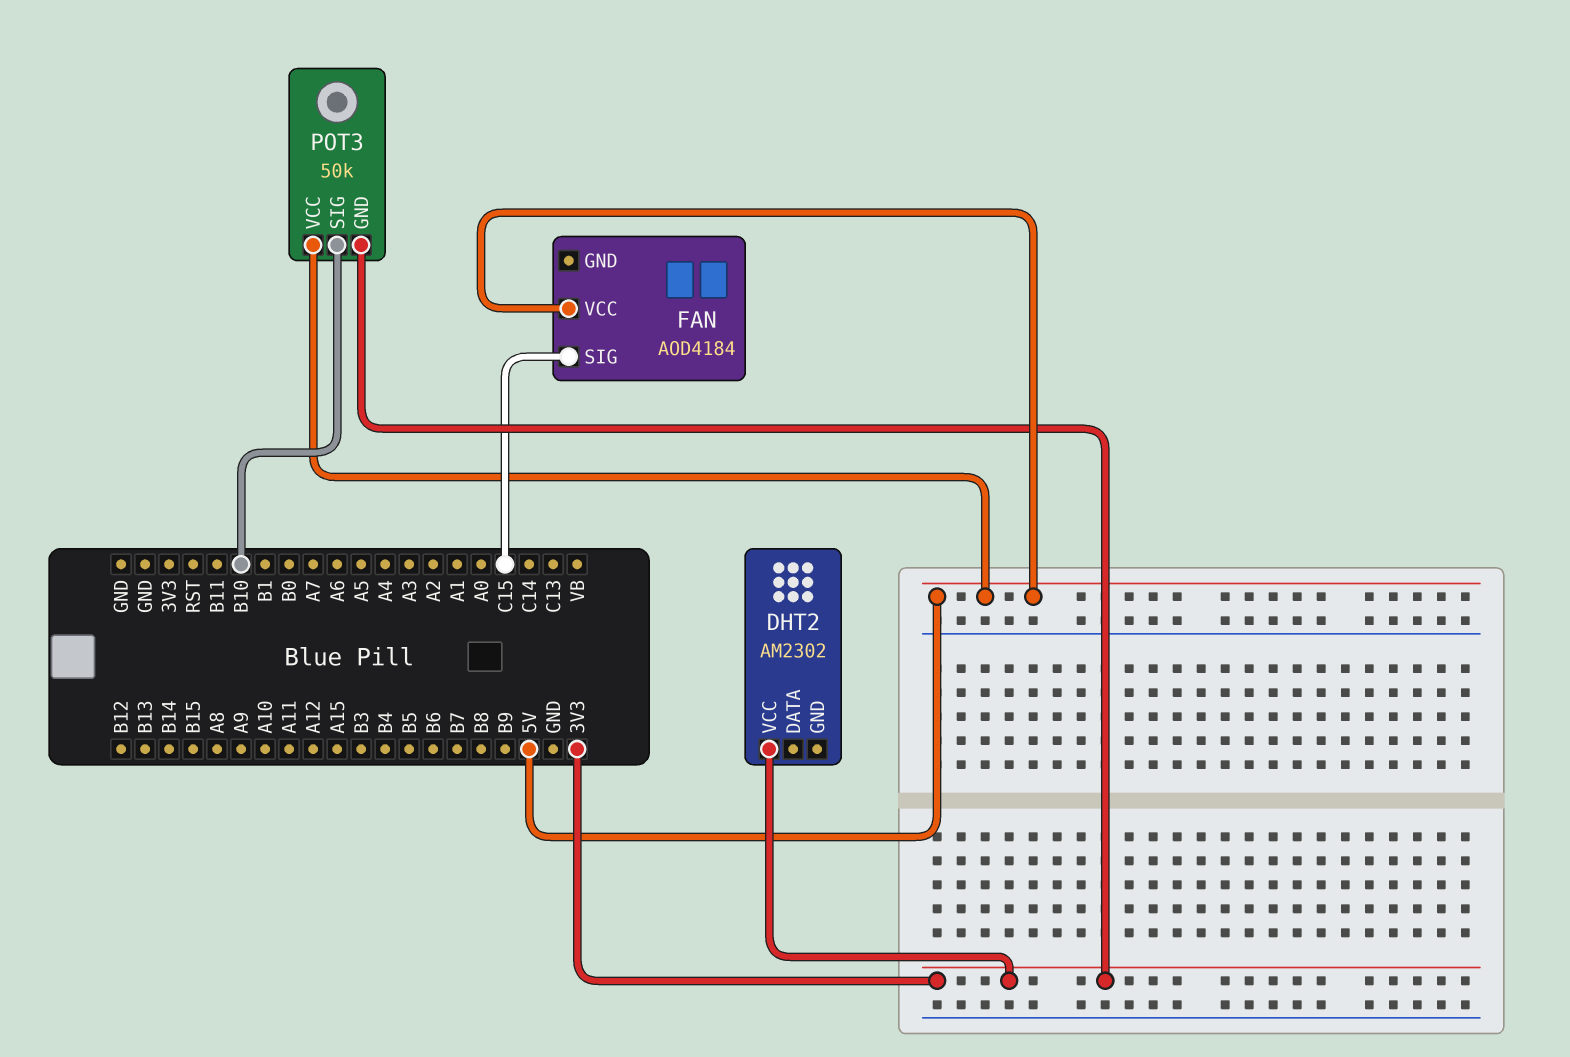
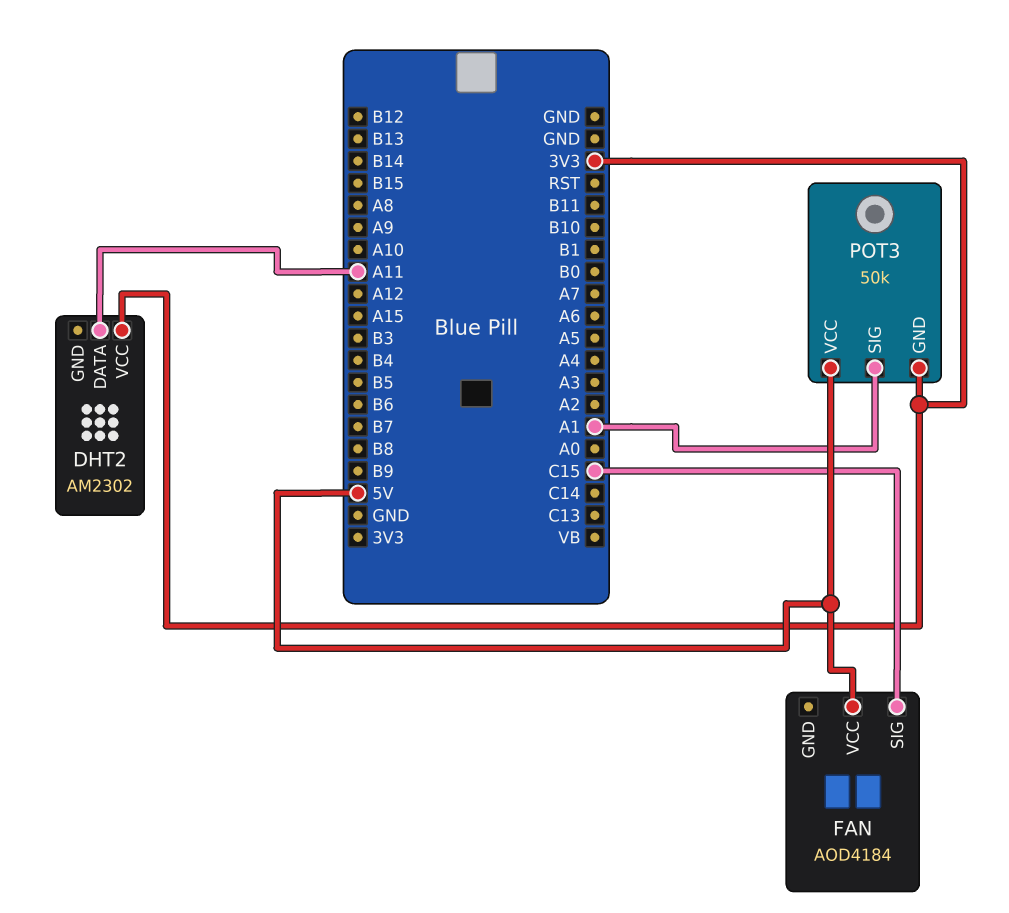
DHT2 pin DATA: none -> A11
POT3 pin SIG: B10 -> A1

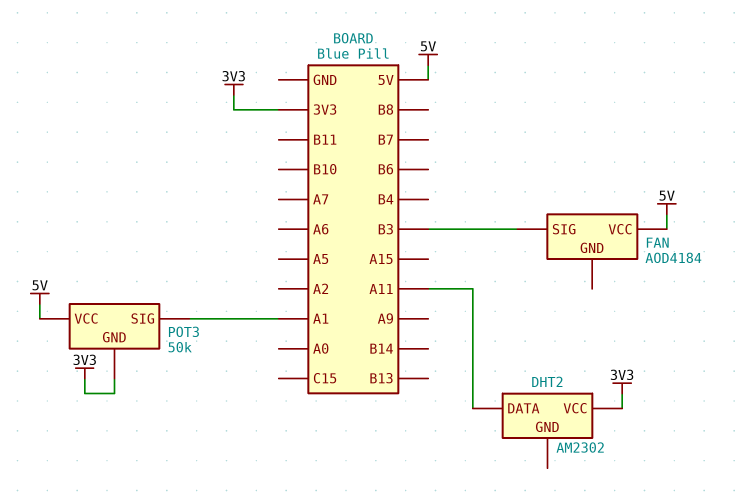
FAN pin SIG: C15 -> B3

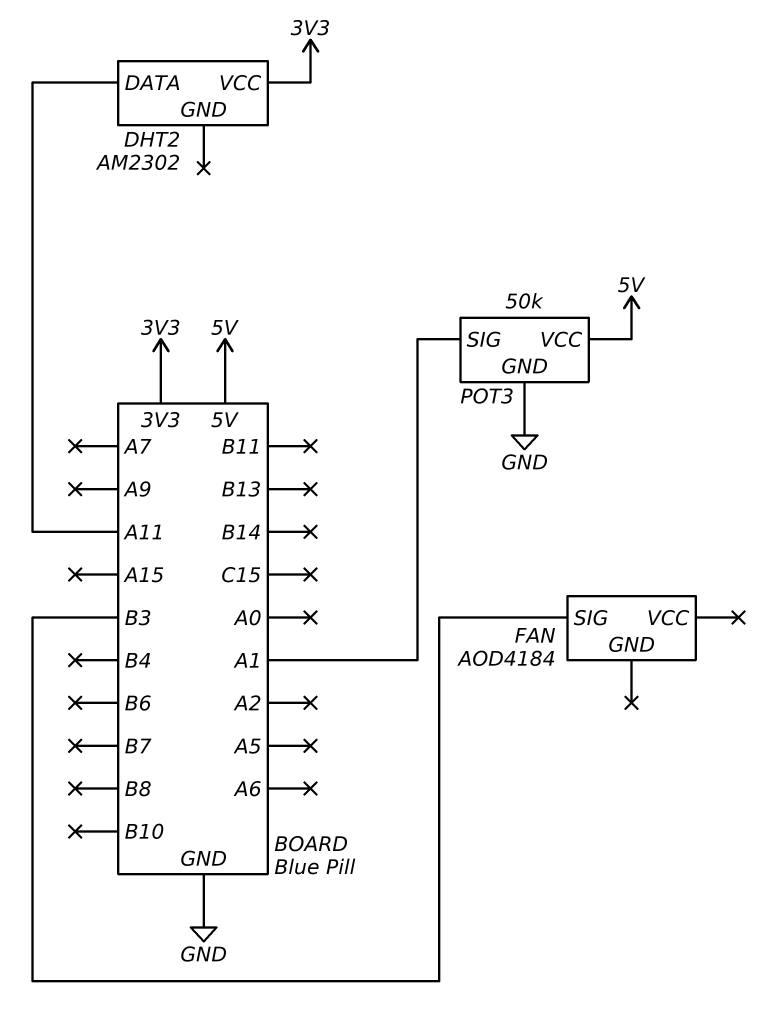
FAN pin VCC: 5V -> none
POT3 pin GND: 3V3 -> GND

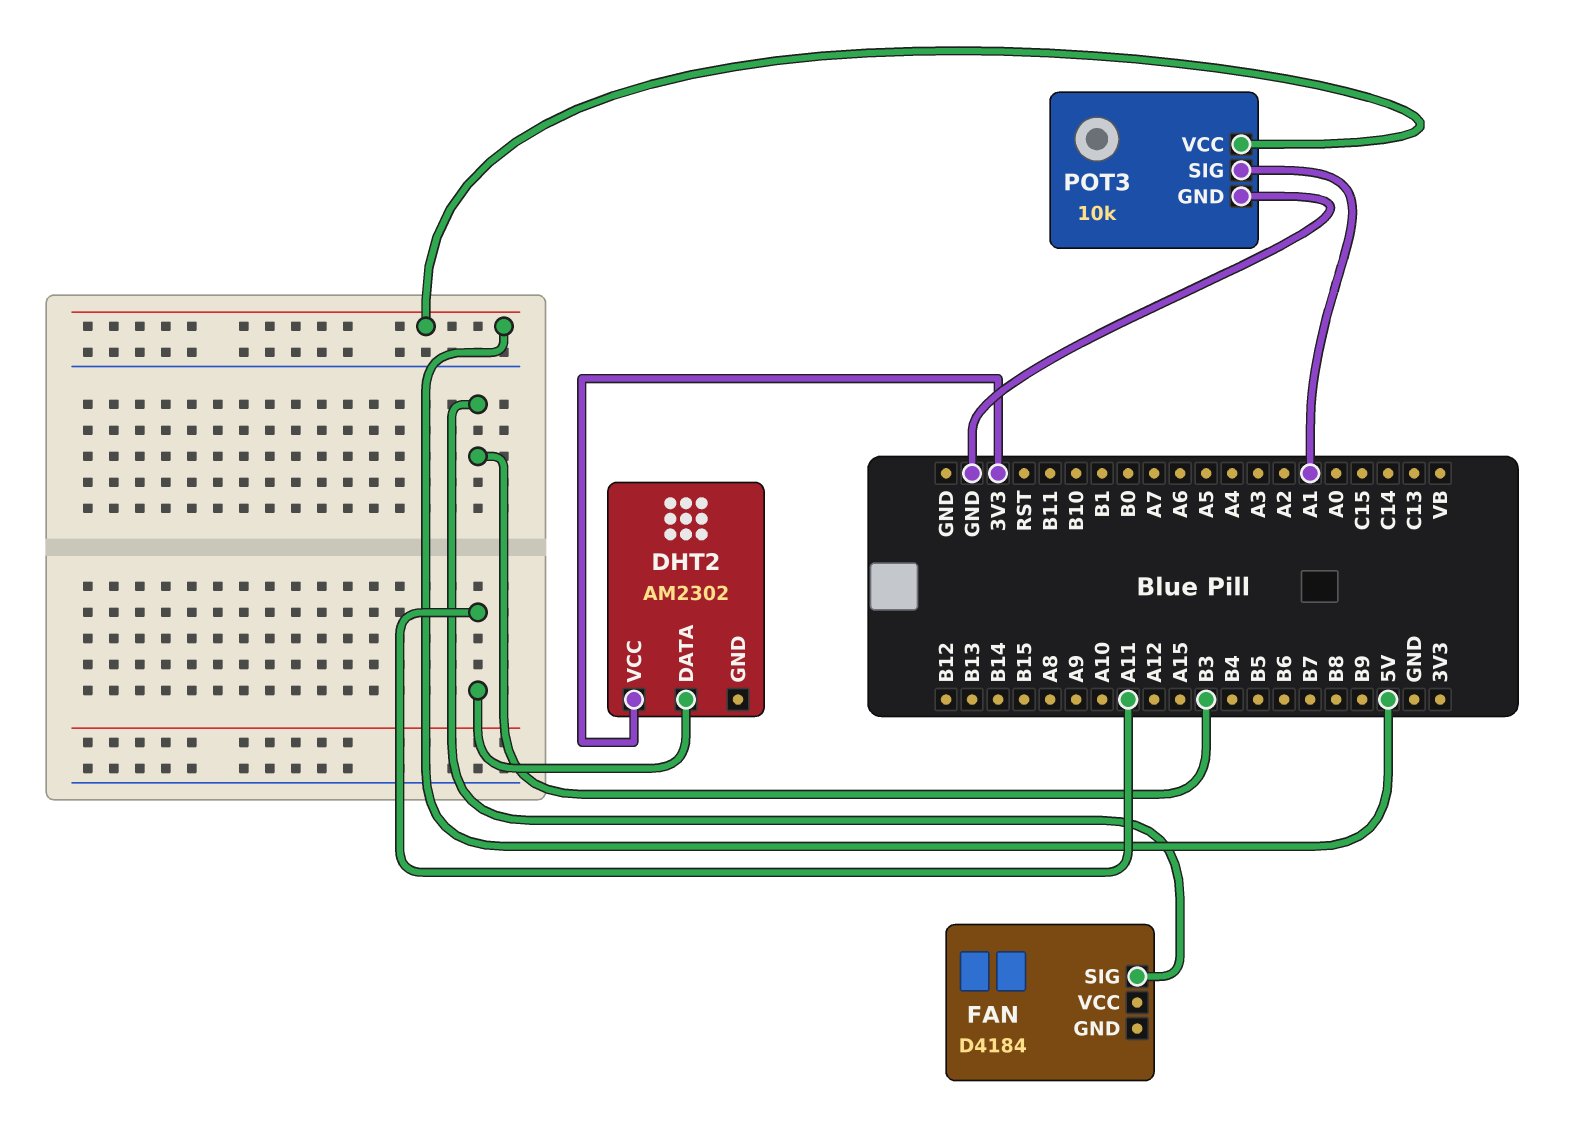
FAN: AOD4184 -> D4184
POT3: 50k -> 10k

